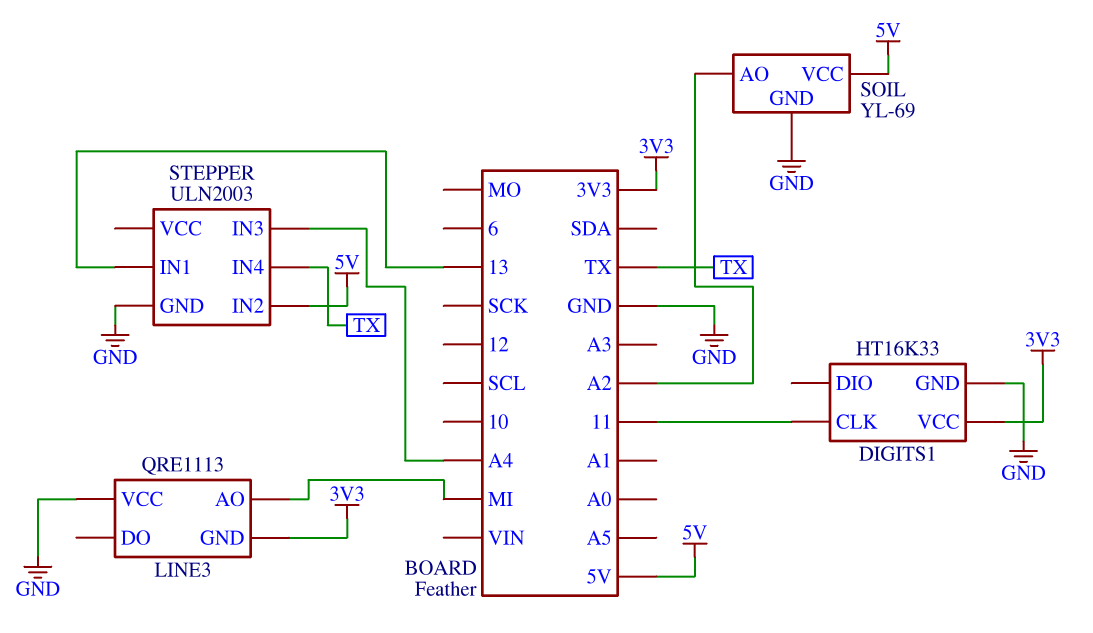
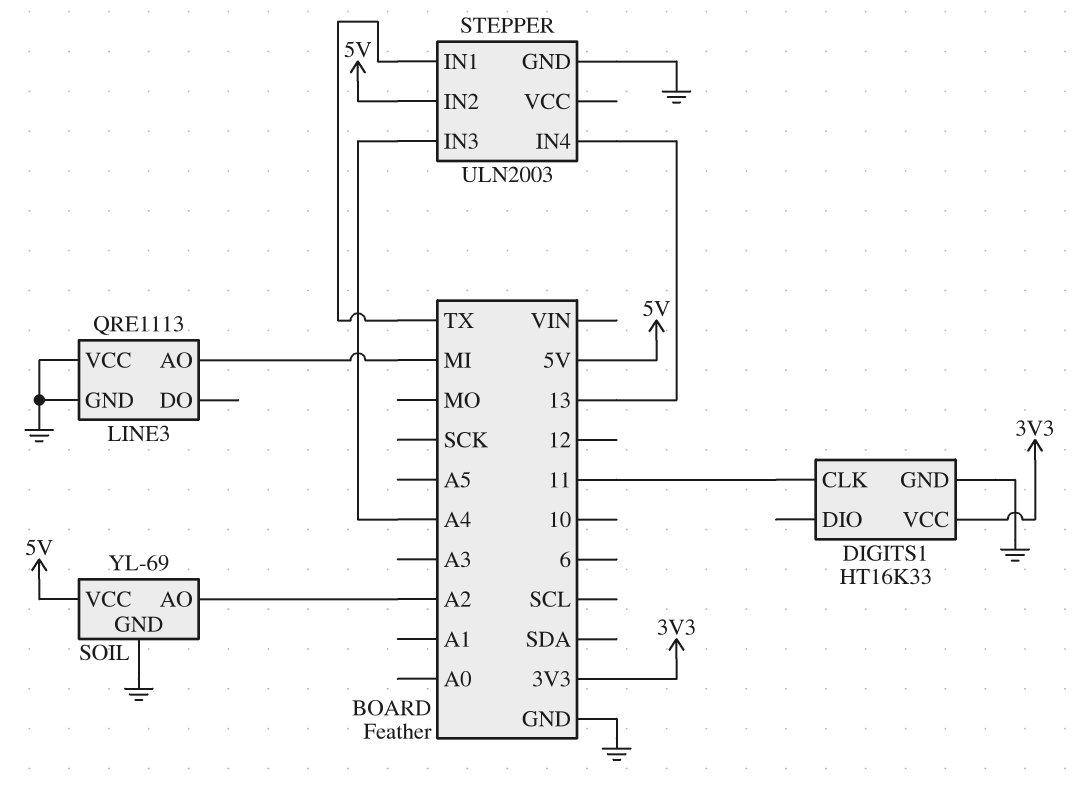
LINE3 pin GND: 3V3 -> GND
STEPPER pin IN1: 13 -> TX
STEPPER pin IN4: TX -> 13

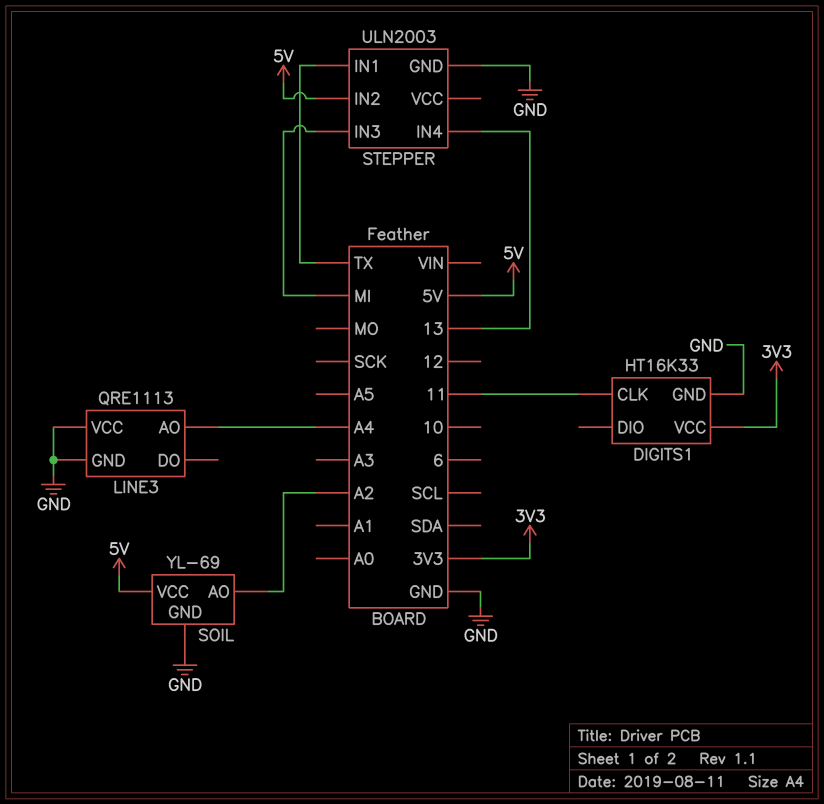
LINE3 pin AO: MI -> A4
STEPPER pin IN3: A4 -> MI

